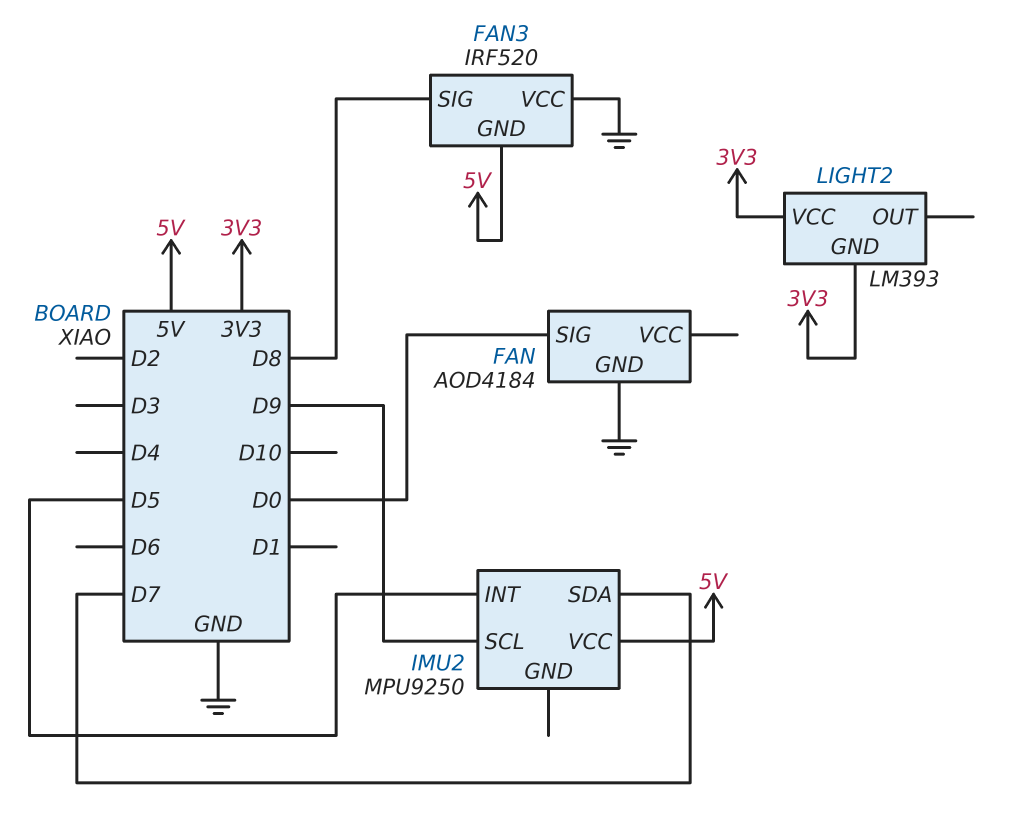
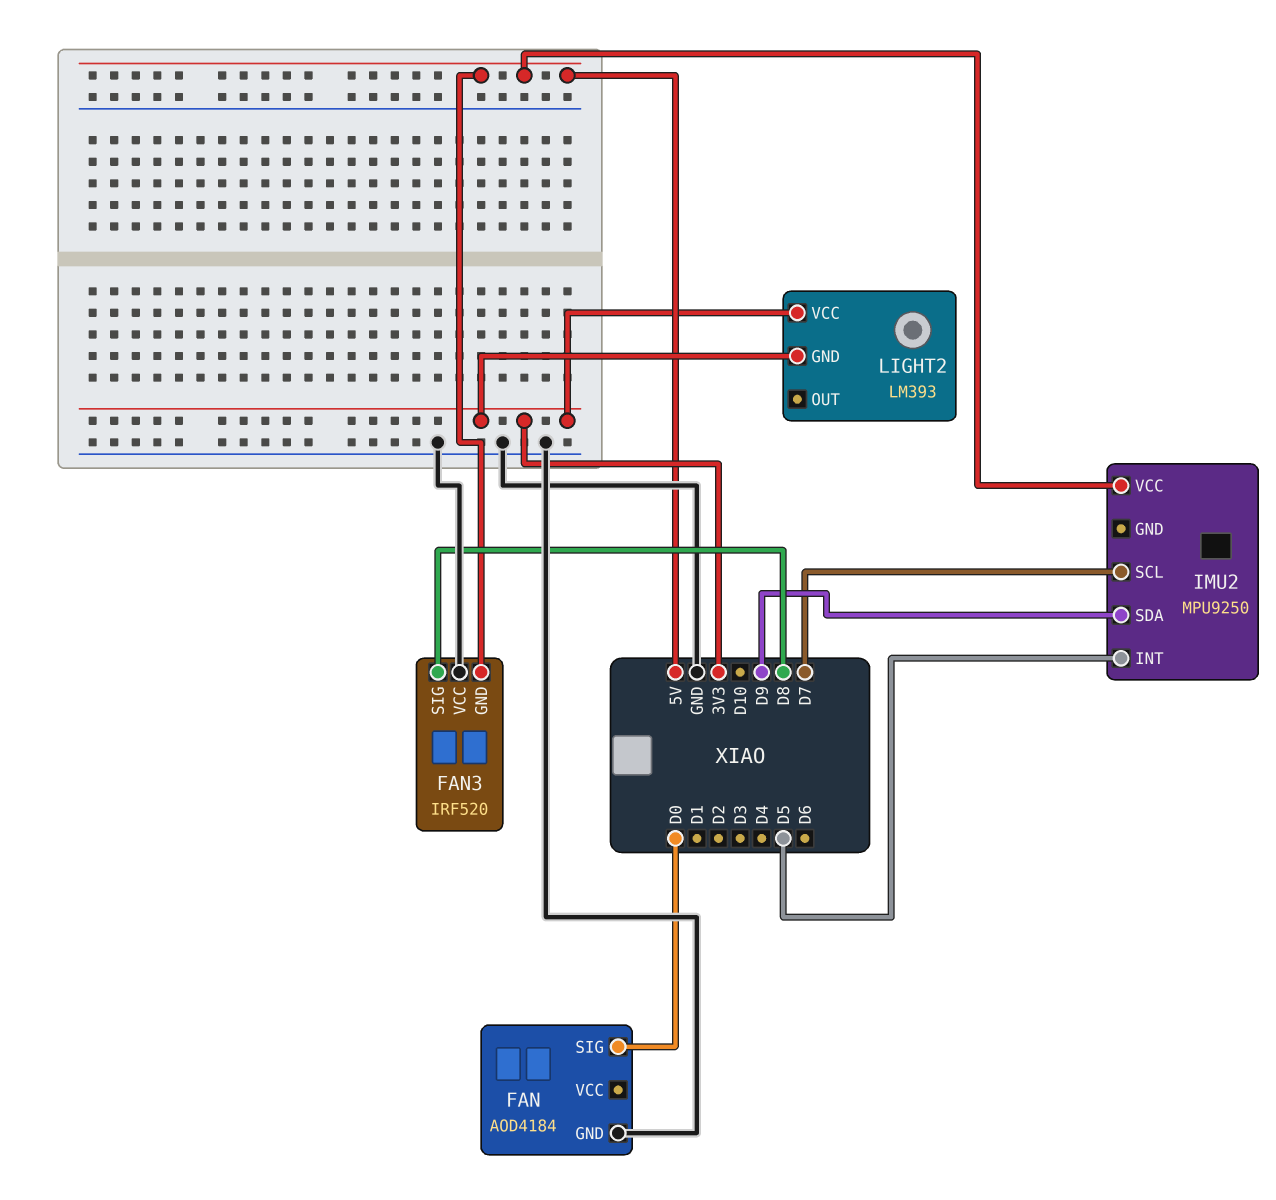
IMU2 pin SCL: D9 -> D7
IMU2 pin SDA: D7 -> D9

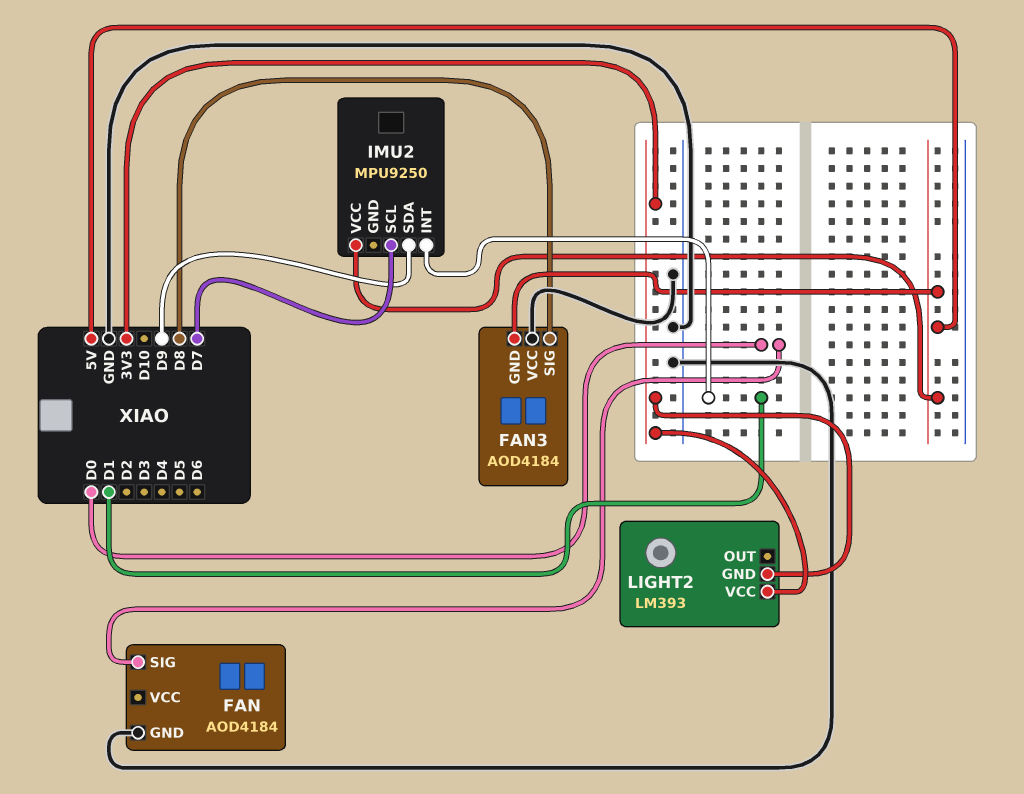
FAN3: IRF520 -> AOD4184
IMU2 pin INT: D5 -> D1

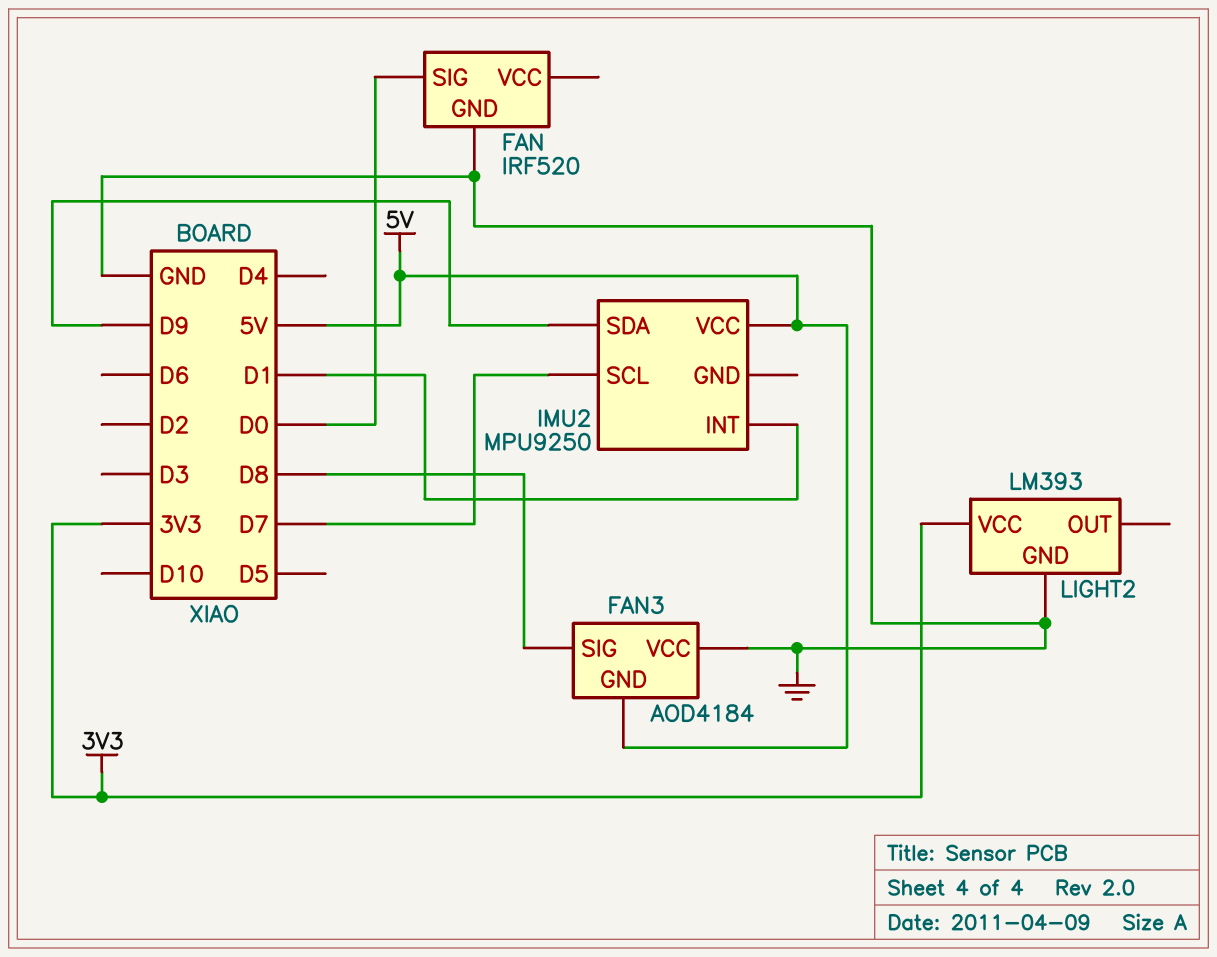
FAN: AOD4184 -> IRF520
LIGHT2 pin GND: 3V3 -> GND

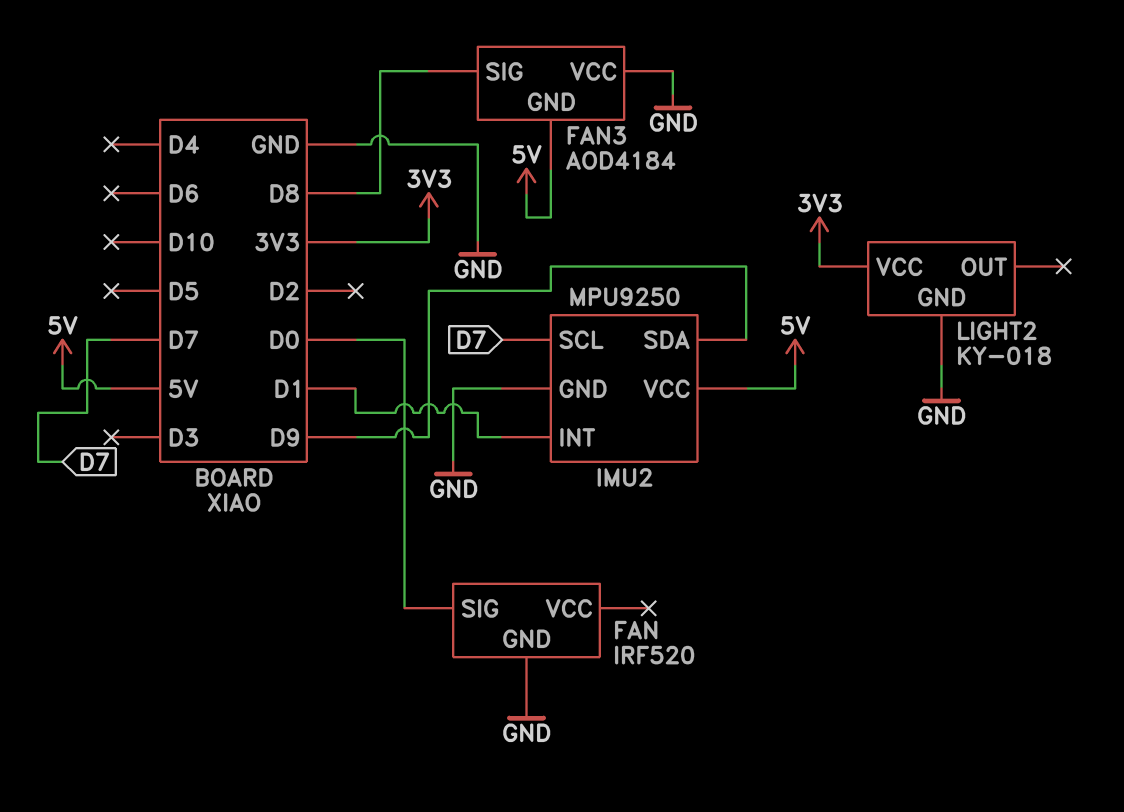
IMU2 pin GND: none -> GND
LIGHT2: LM393 -> KY-018

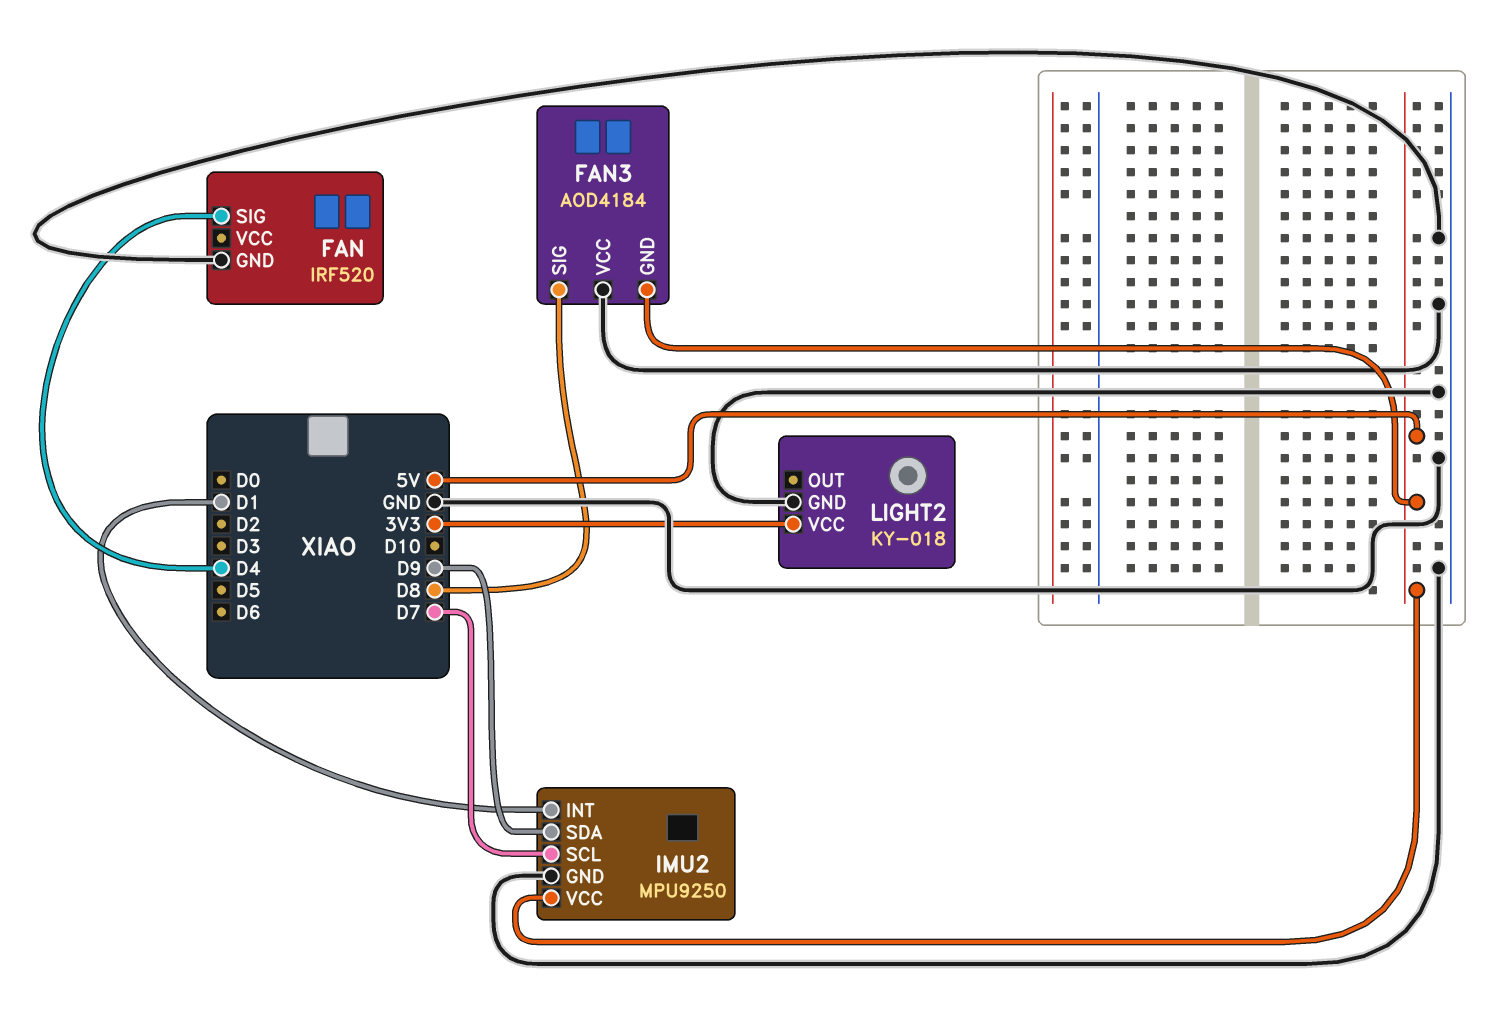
FAN pin SIG: D0 -> D4

